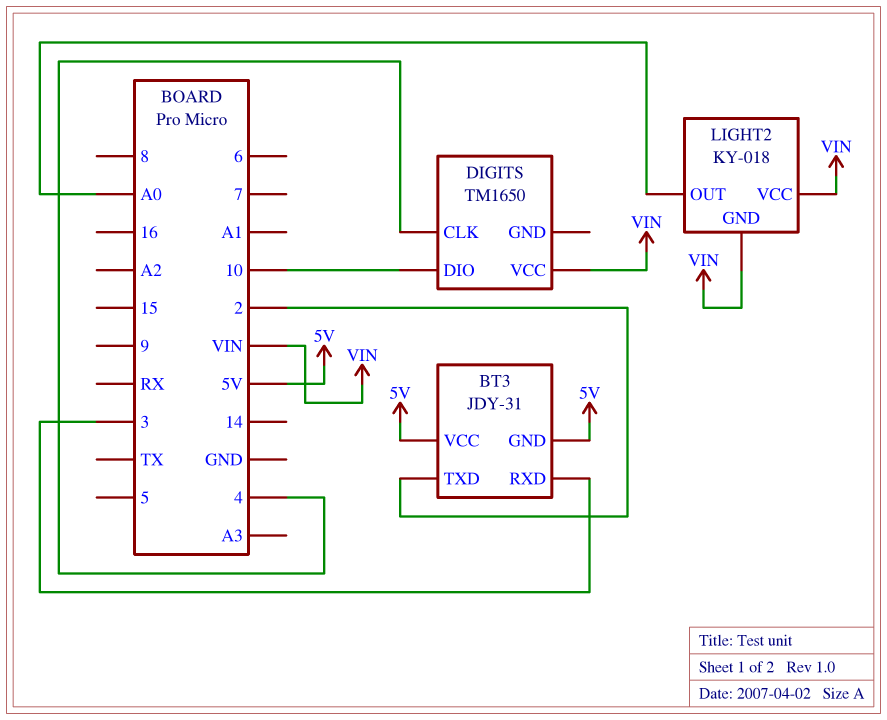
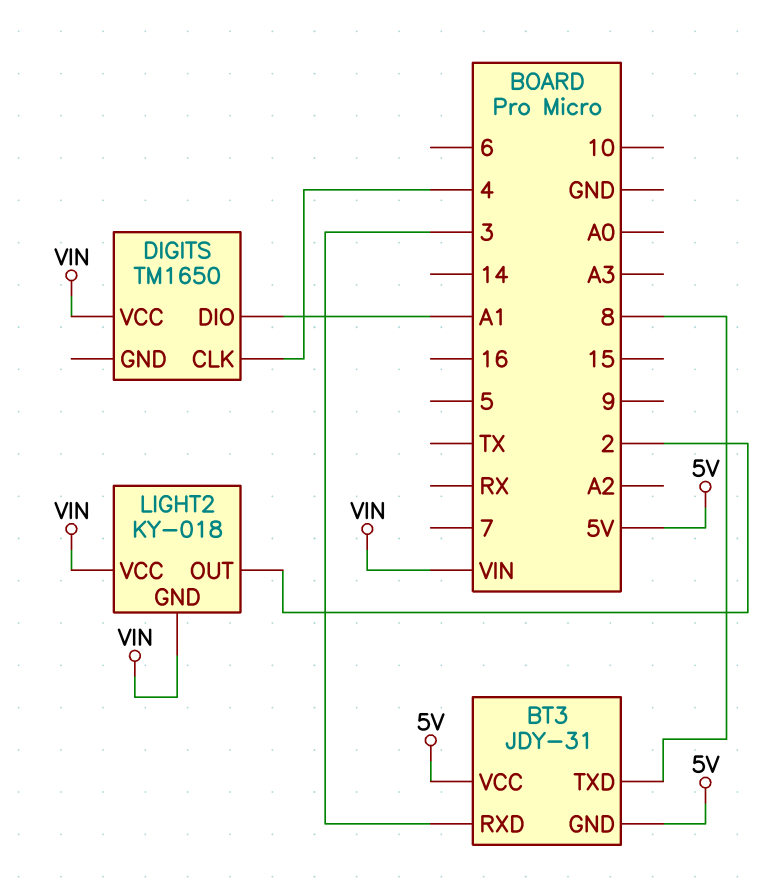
BT3 pin TXD: 2 -> 8
DIGITS pin DIO: 10 -> A1
LIGHT2 pin OUT: A0 -> 2

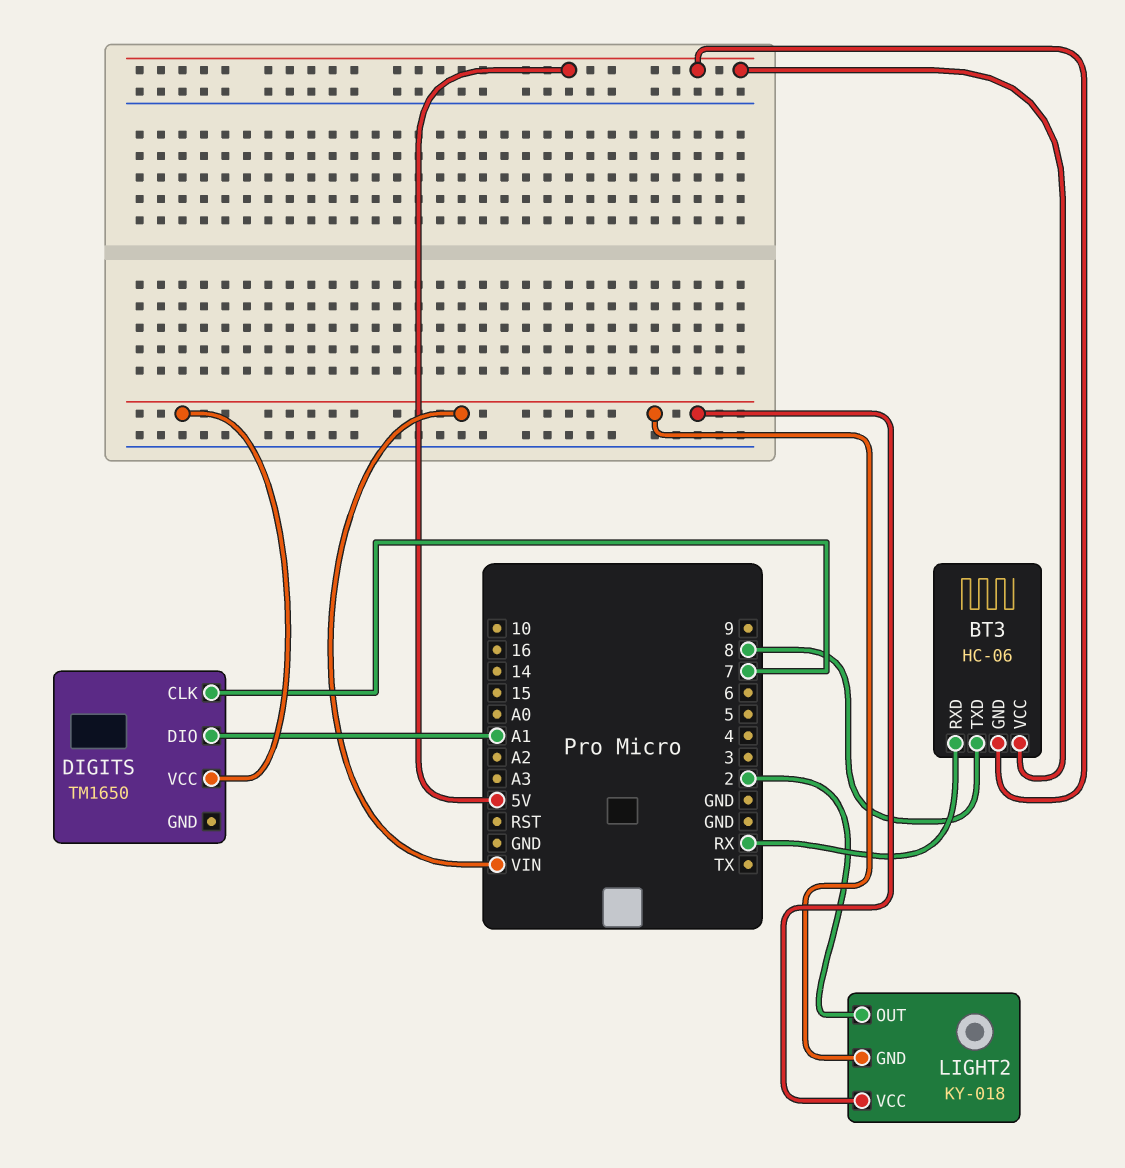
BT3: JDY-31 -> HC-06
BT3 pin RXD: 3 -> RX
DIGITS pin CLK: 4 -> 7

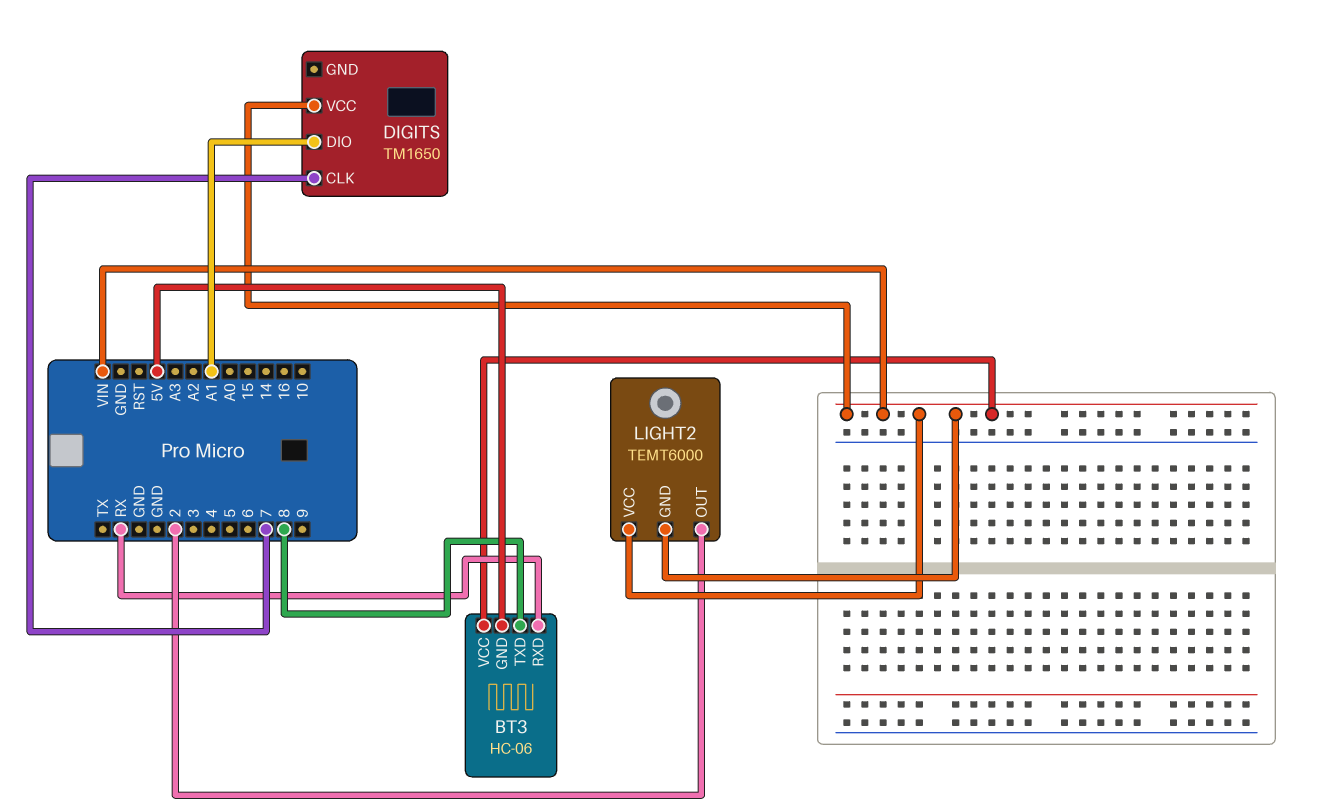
BT3 pin VCC: 5V -> VIN
LIGHT2: KY-018 -> TEMT6000

